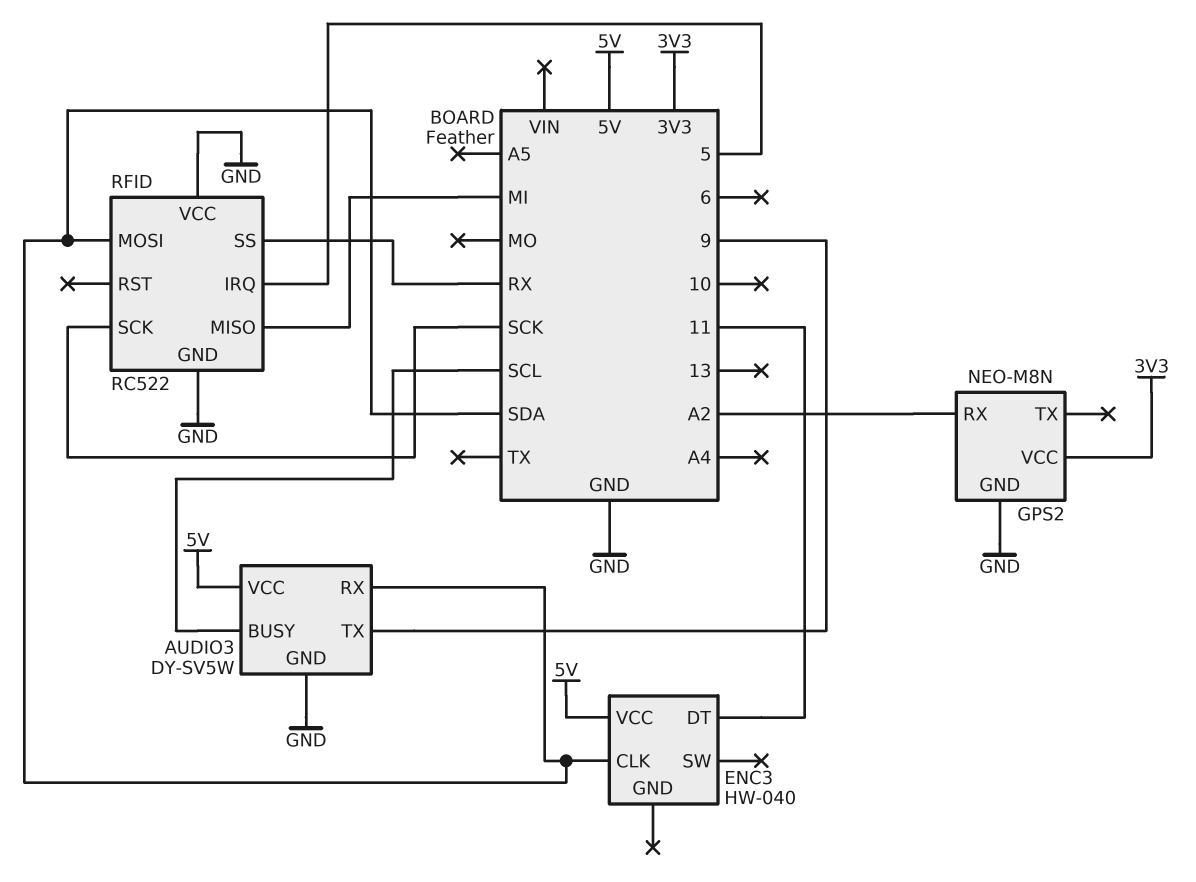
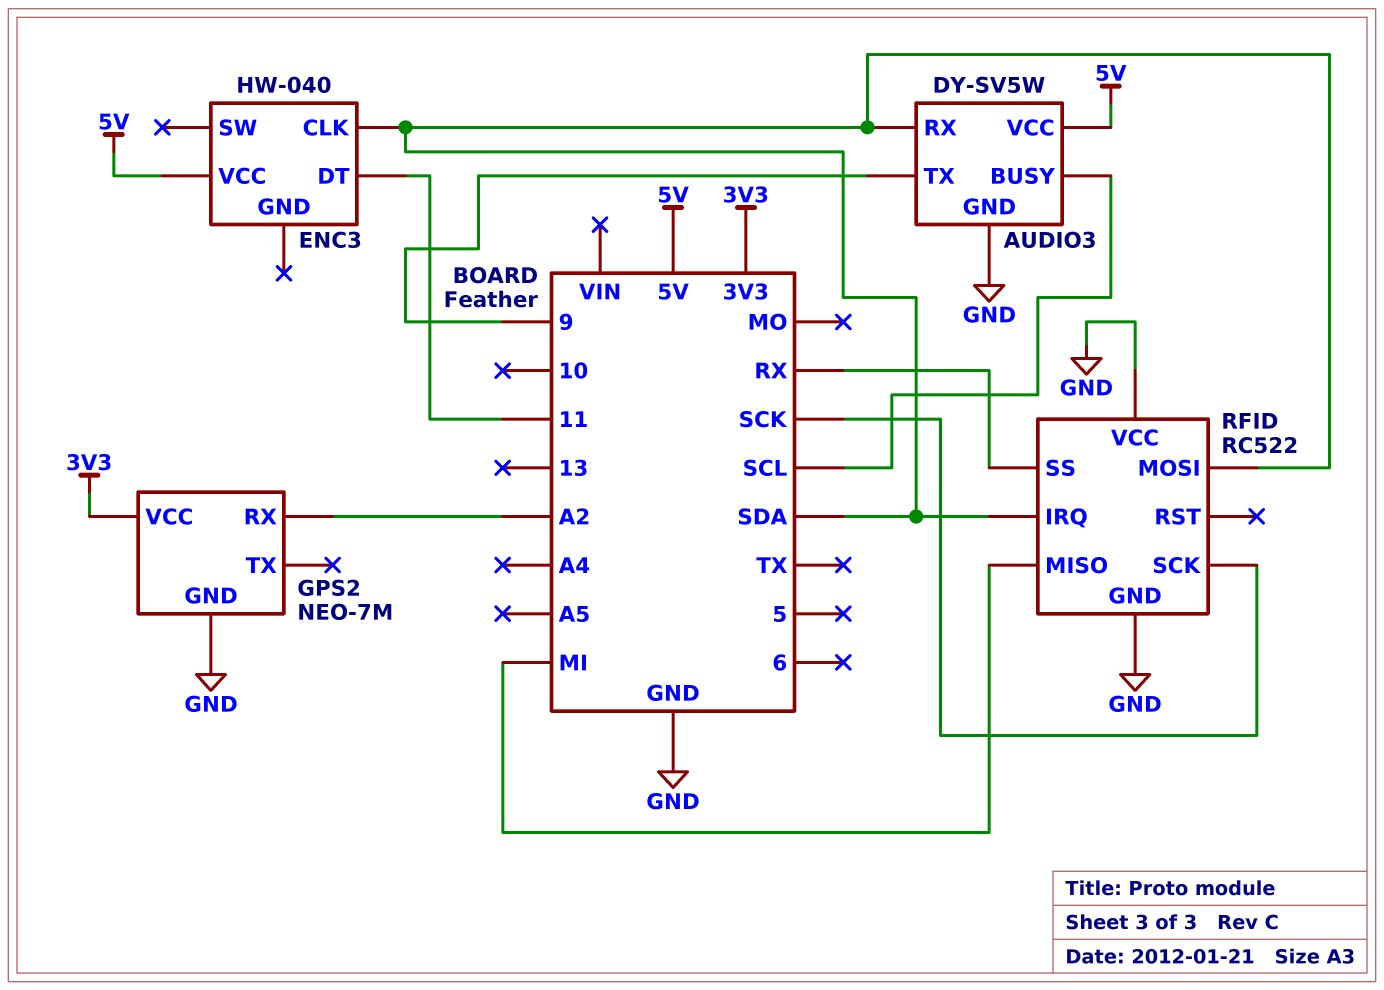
GPS2: NEO-M8N -> NEO-7M
RFID pin IRQ: 5 -> SDA

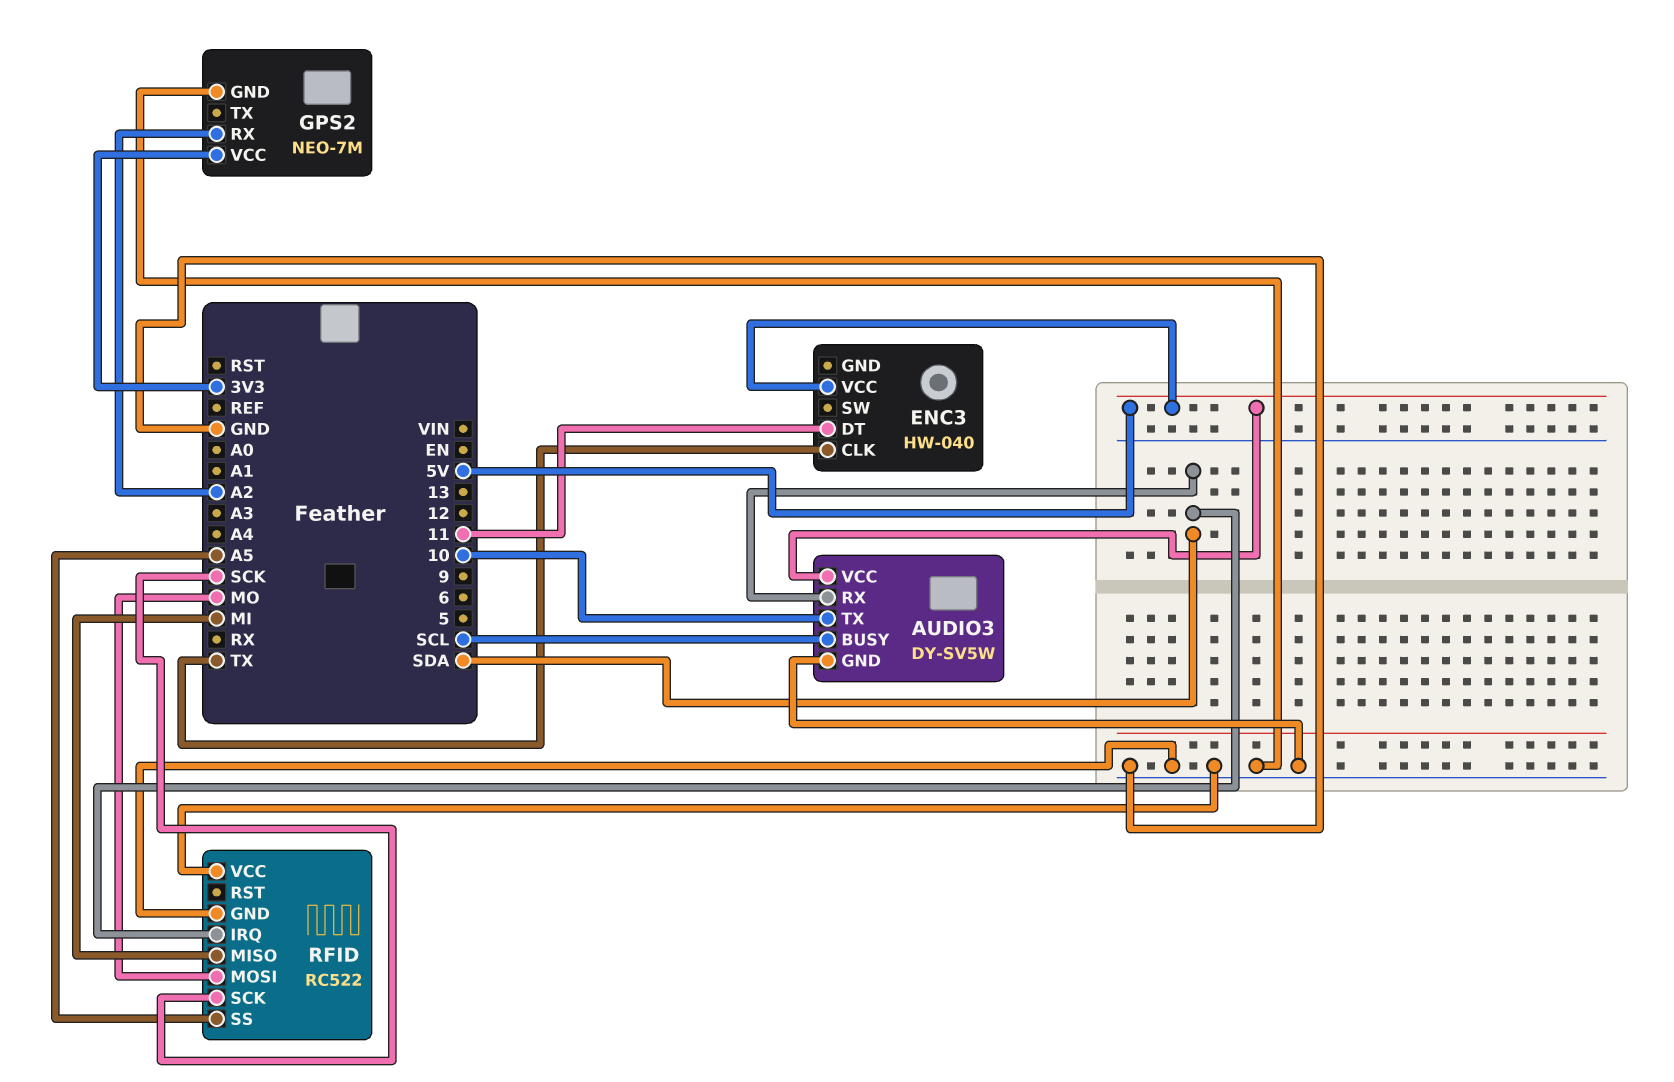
AUDIO3 pin TX: 9 -> 10
ENC3 pin CLK: SDA -> TX
RFID pin MOSI: SDA -> MO
RFID pin SS: RX -> A5

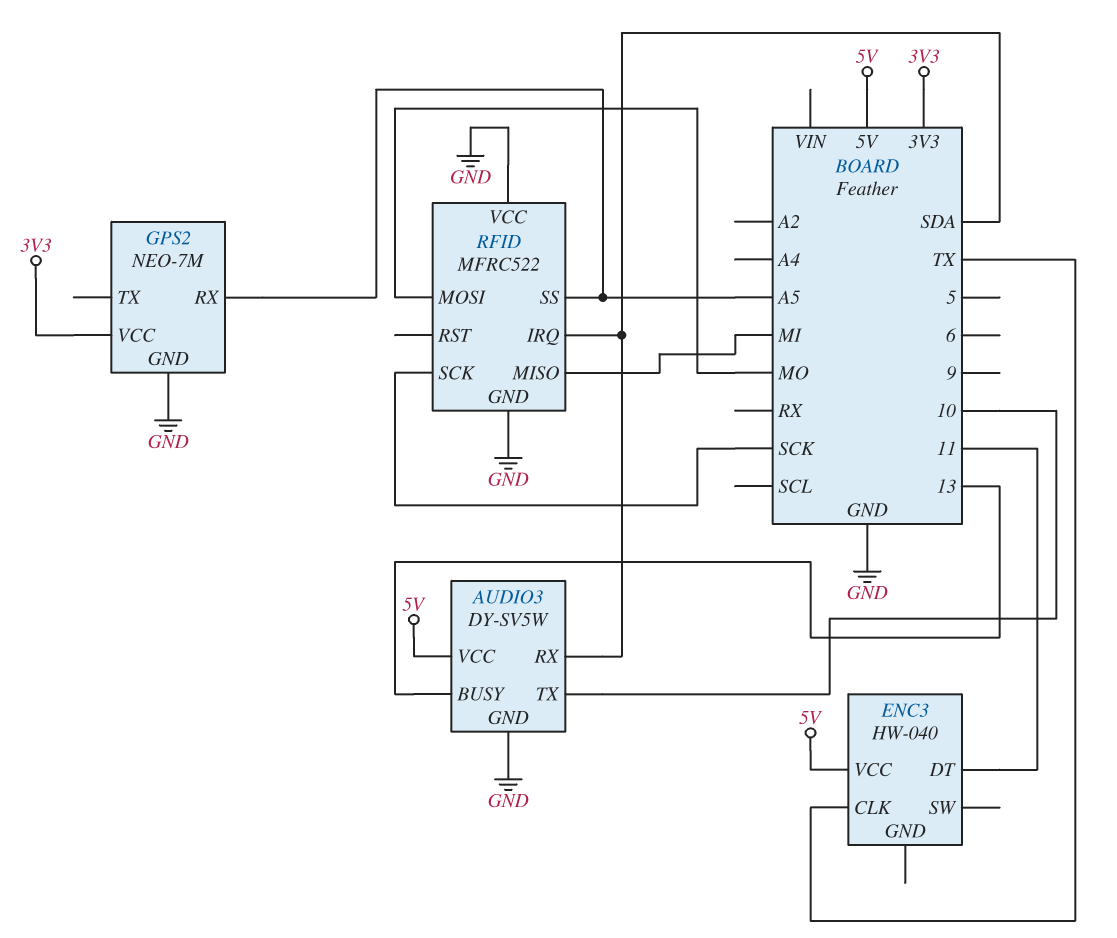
AUDIO3 pin BUSY: SCL -> 13
GPS2 pin RX: A2 -> A5
RFID: RC522 -> MFRC522

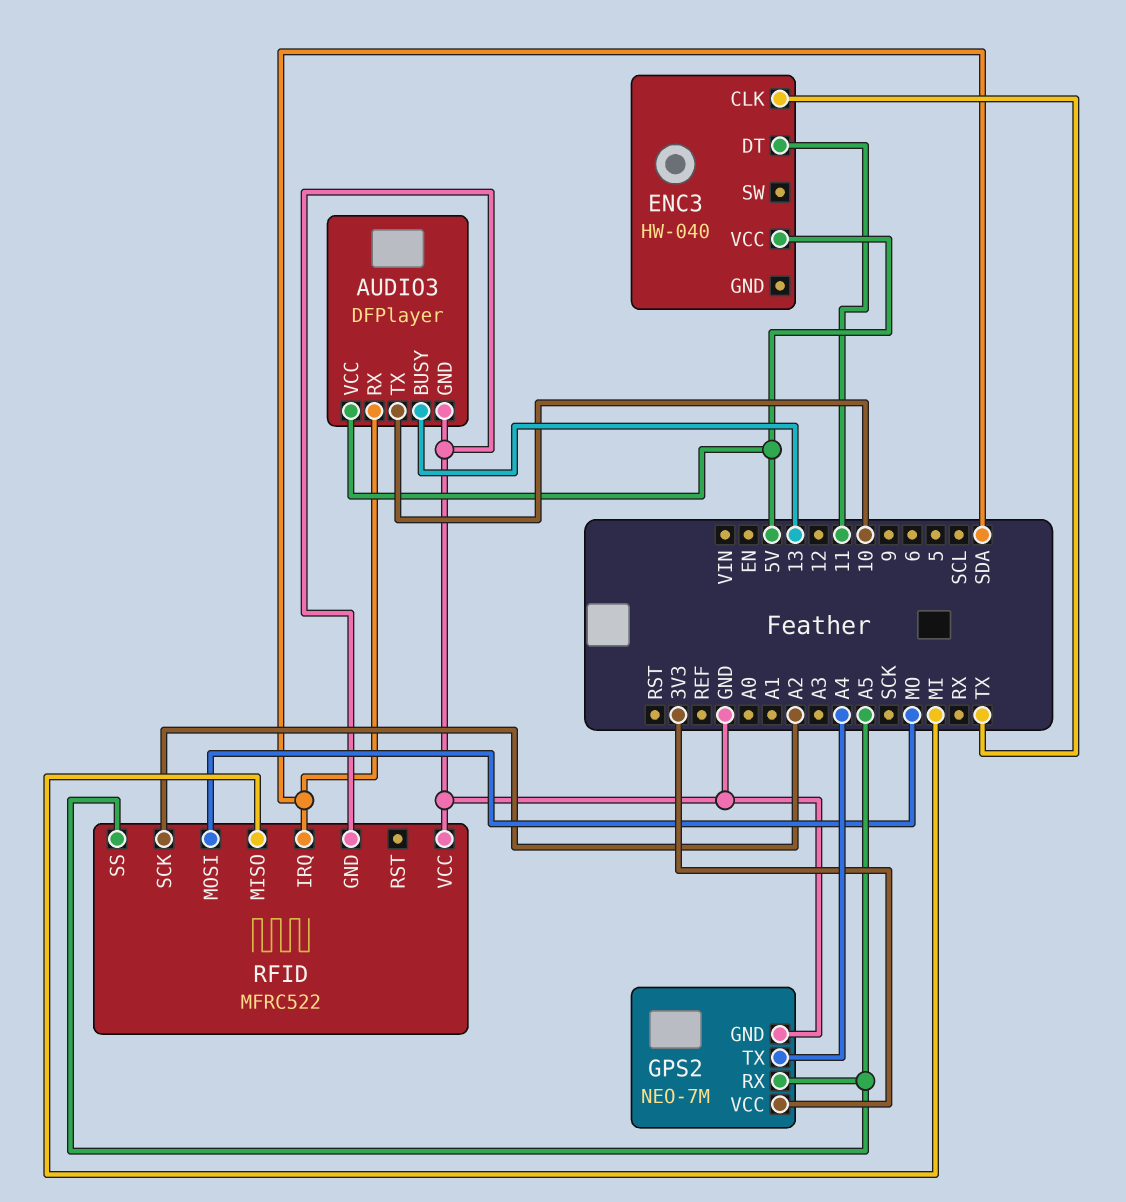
AUDIO3: DY-SV5W -> DFPlayer
GPS2 pin TX: none -> A4
RFID pin SCK: SCK -> A2

